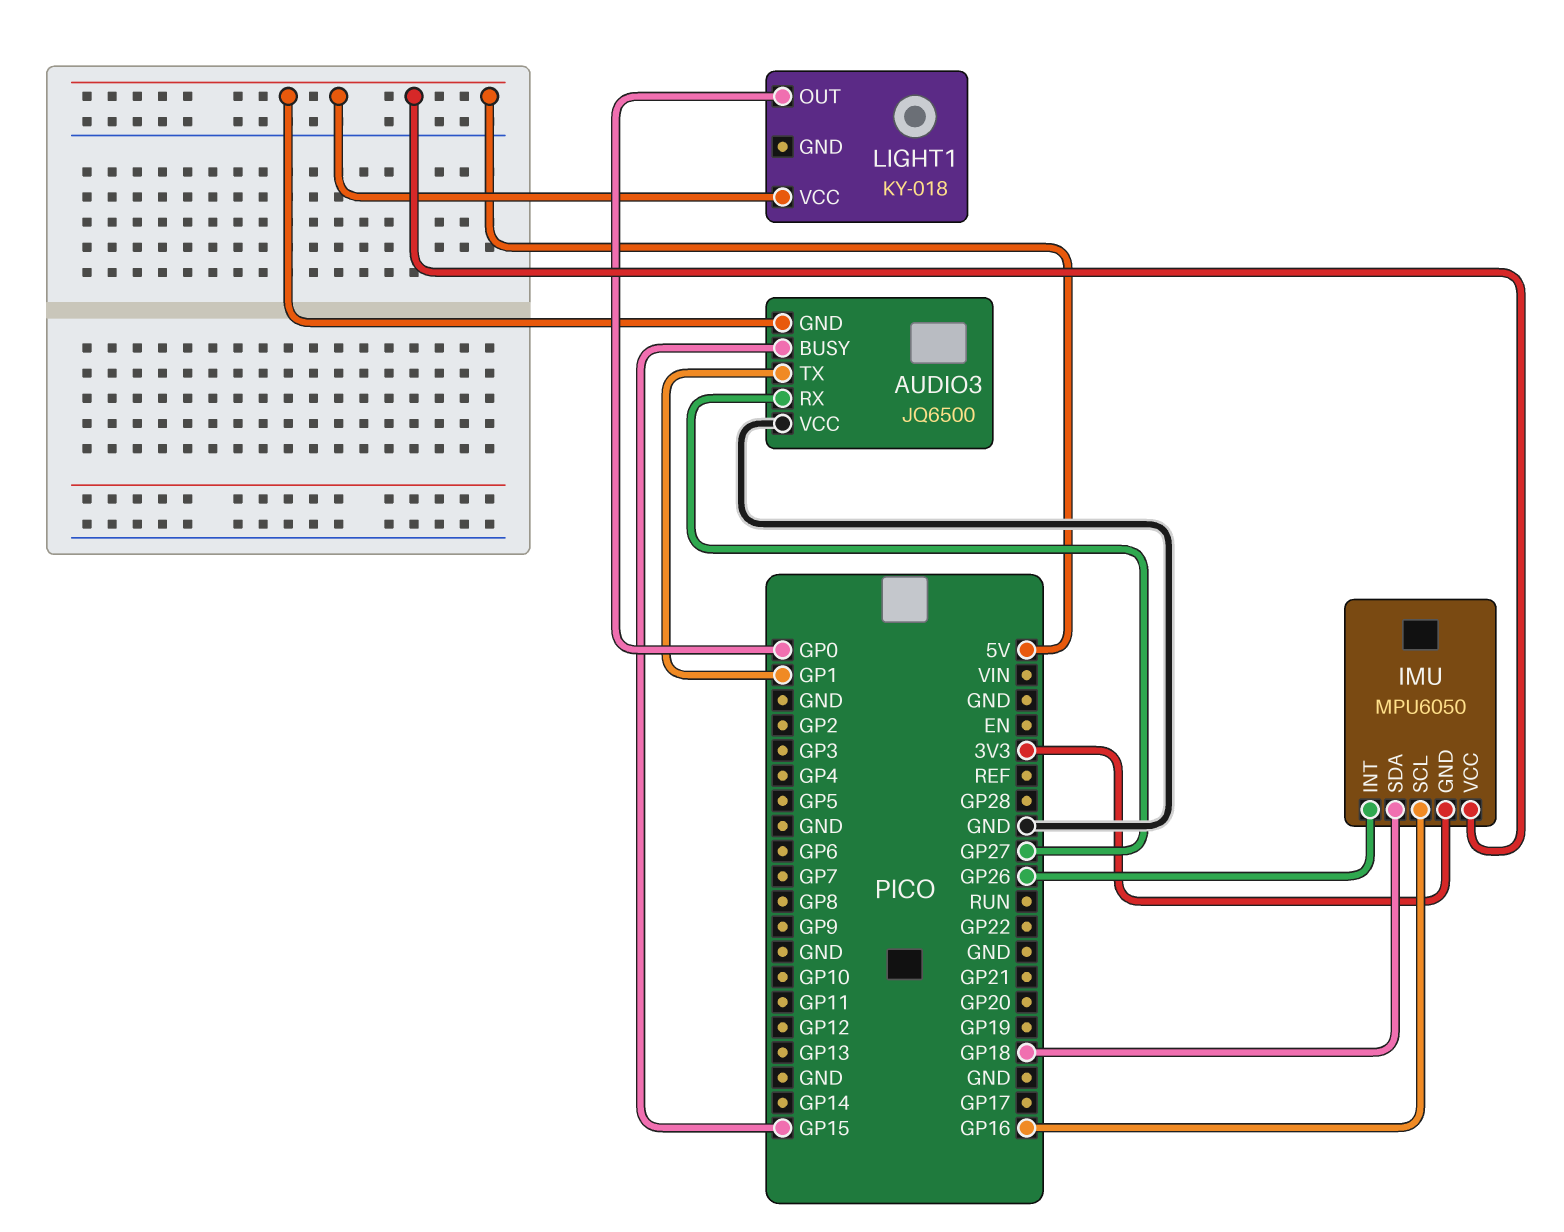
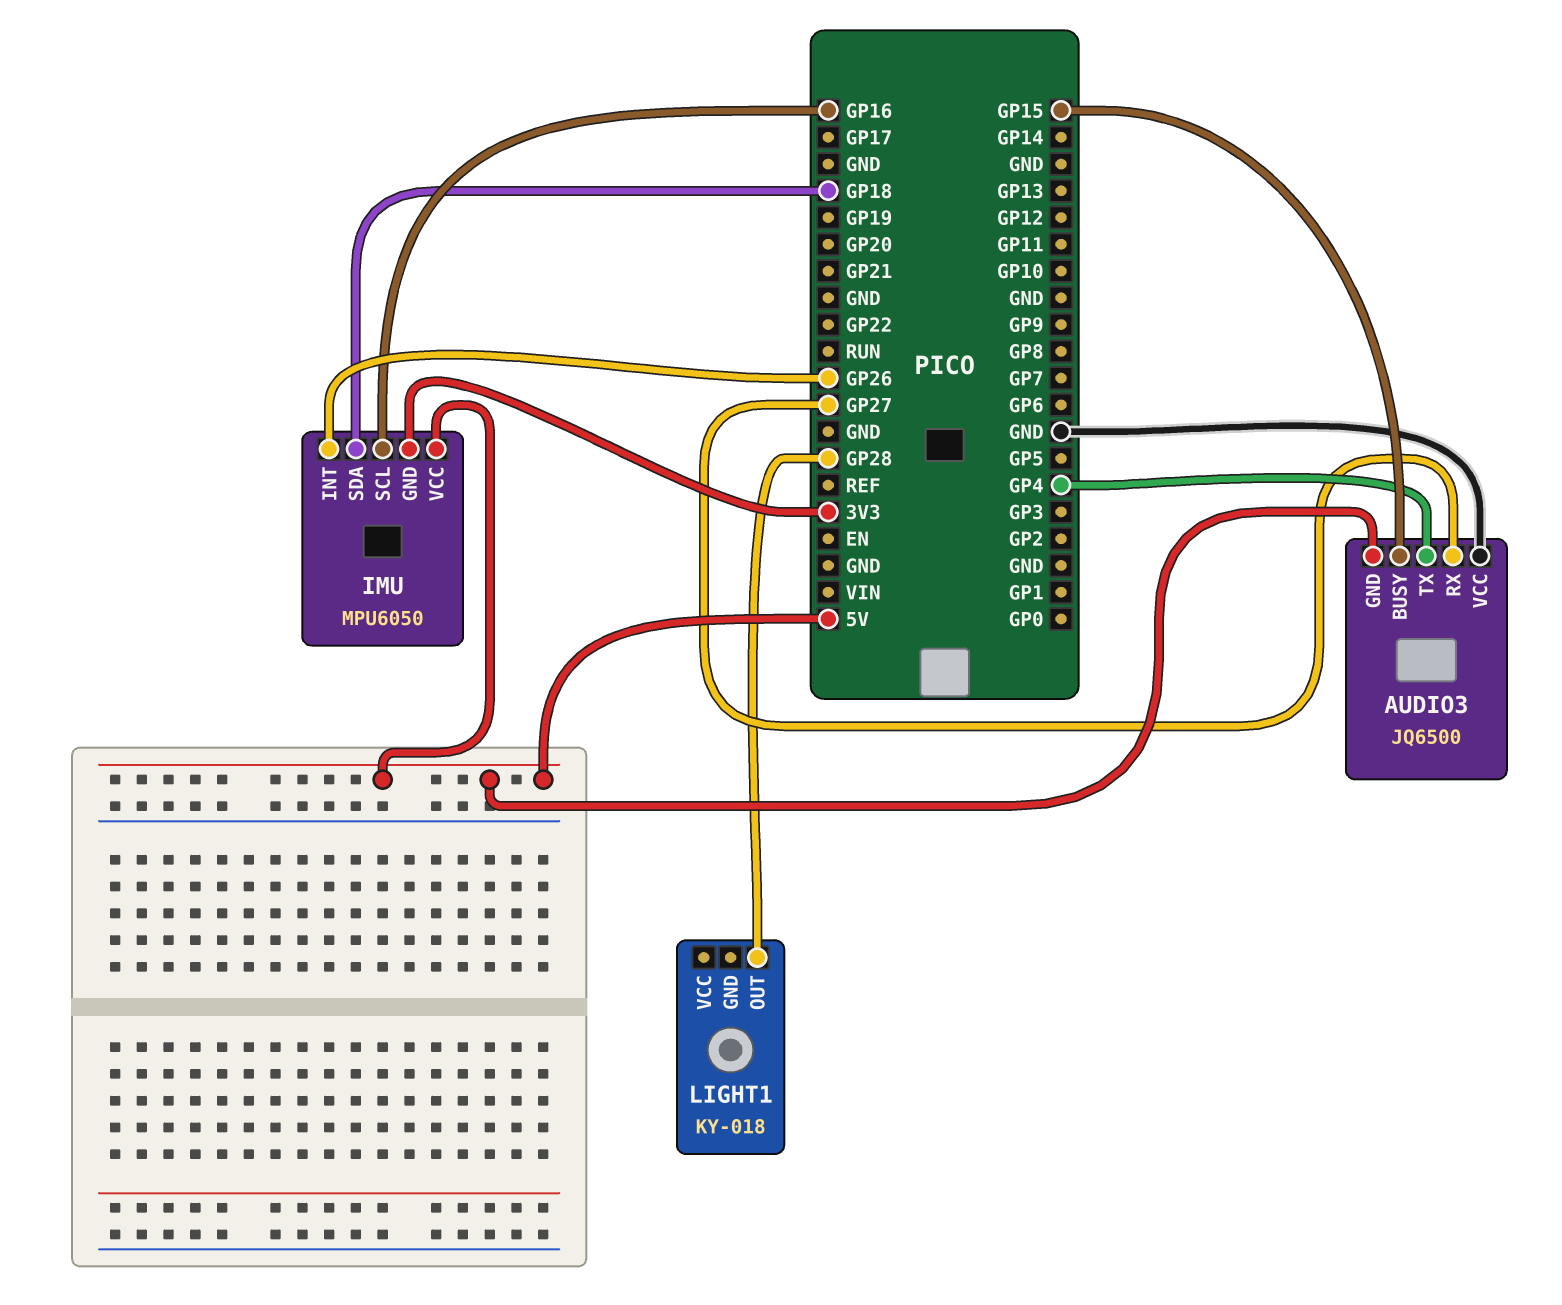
AUDIO3 pin TX: GP1 -> GP4
LIGHT1 pin OUT: GP0 -> GP28
LIGHT1 pin VCC: 5V -> none

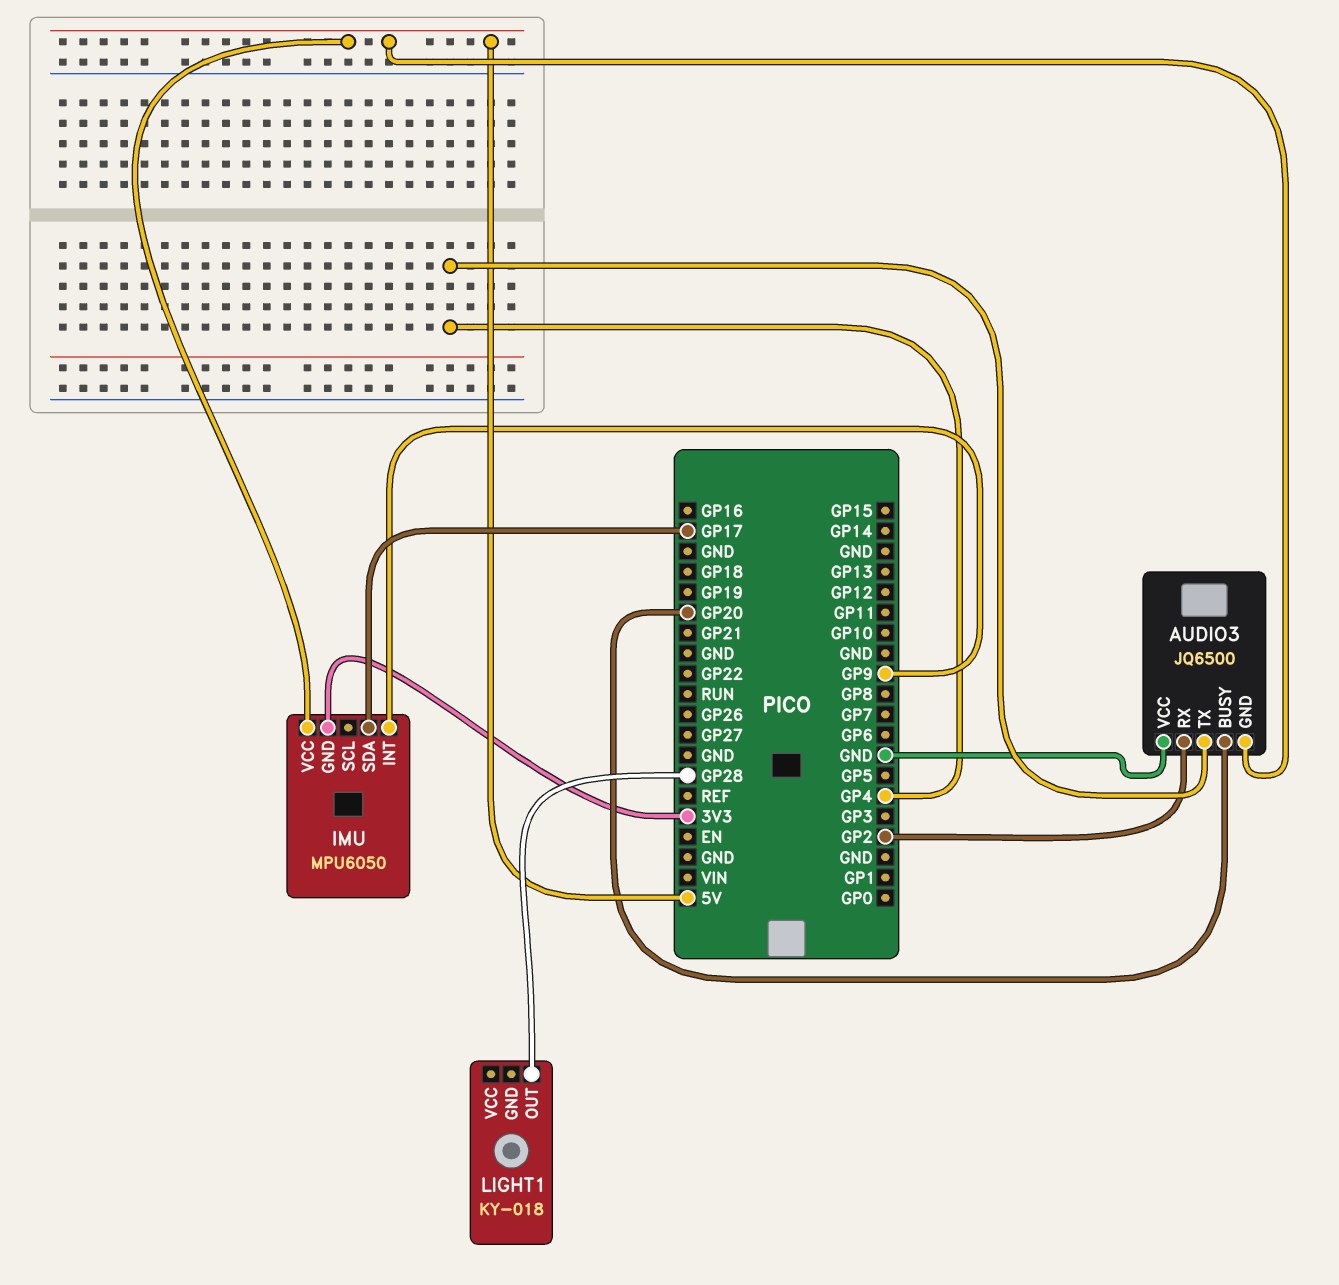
AUDIO3 pin BUSY: GP15 -> GP20
AUDIO3 pin RX: GP27 -> GP2
IMU pin INT: GP26 -> GP9
IMU pin SCL: GP16 -> none
IMU pin SDA: GP18 -> GP17

